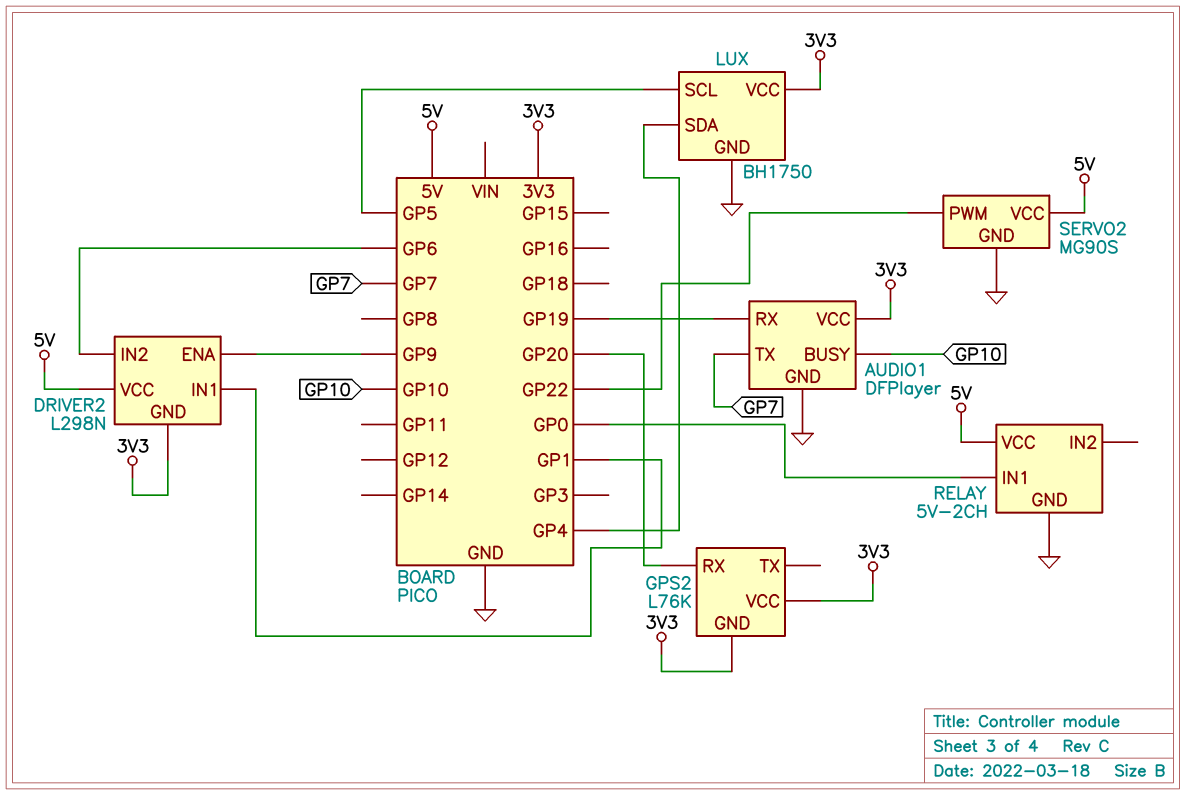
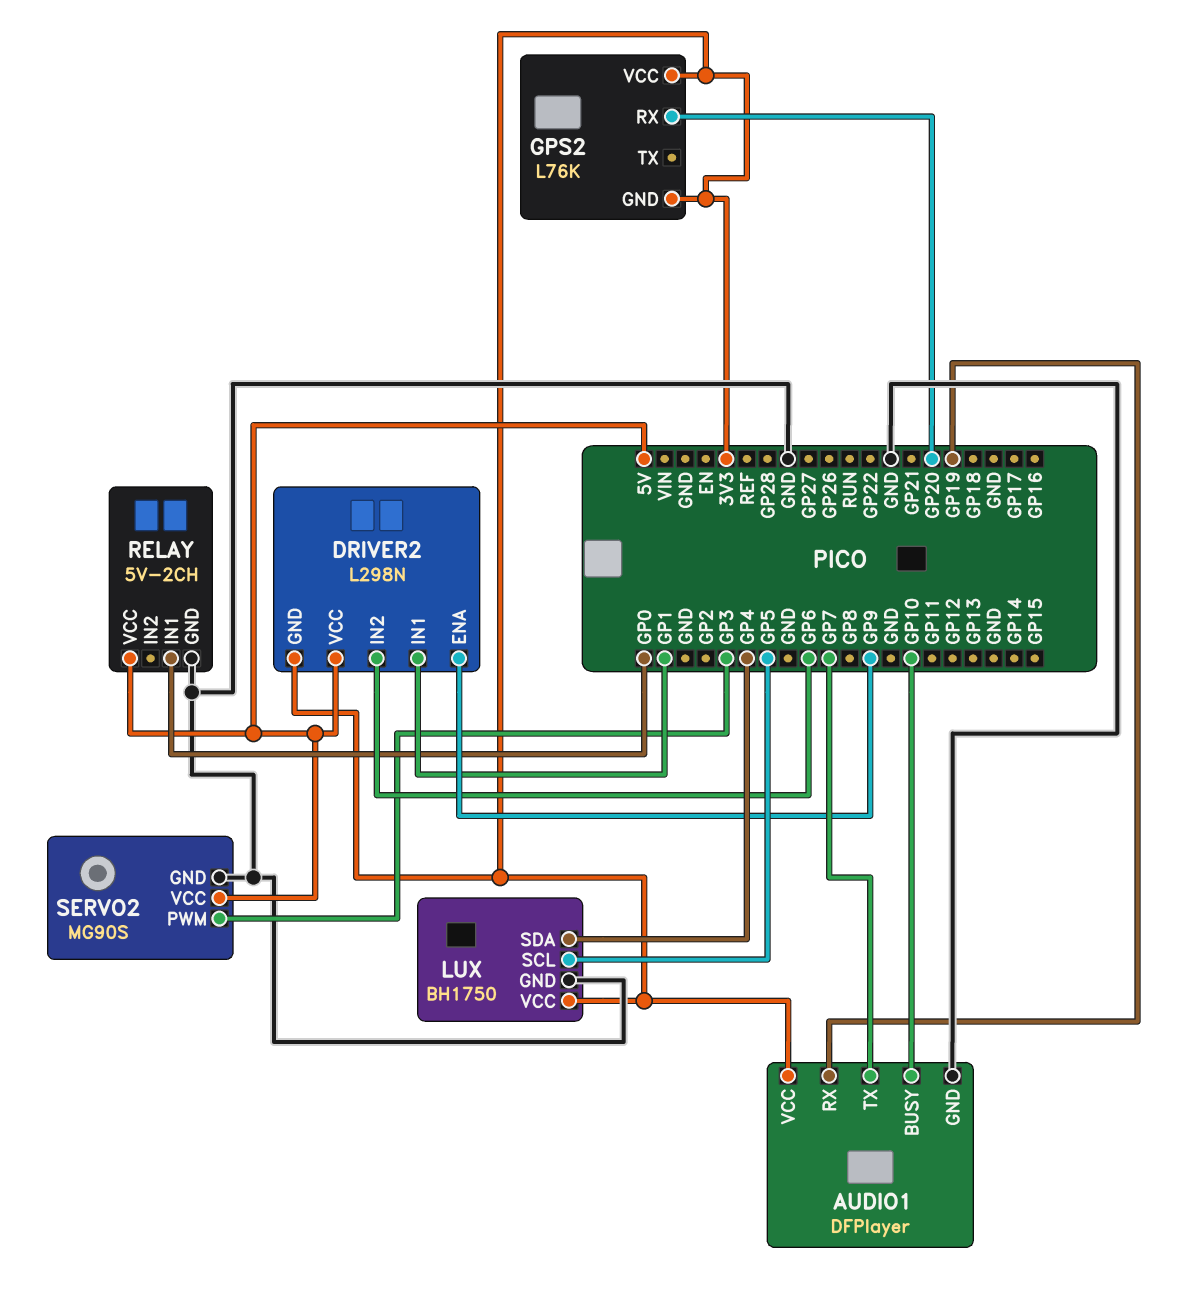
SERVO2 pin PWM: GP22 -> GP3

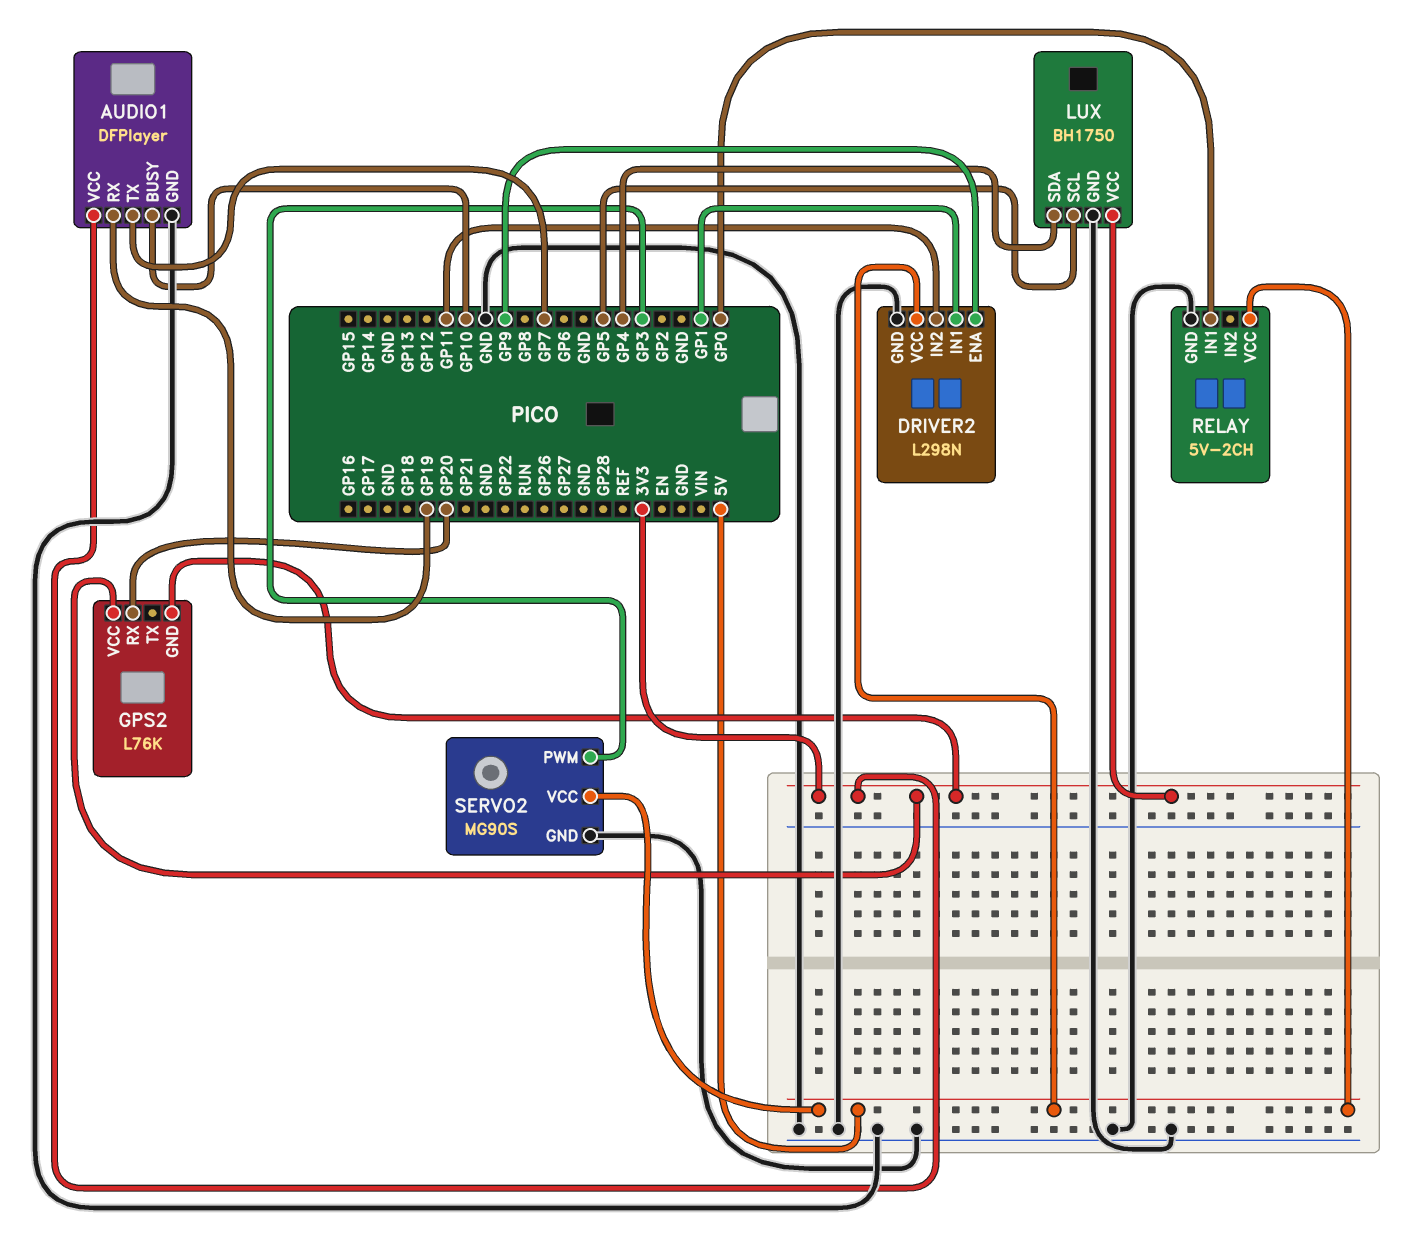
DRIVER2 pin GND: 3V3 -> GND
DRIVER2 pin IN2: GP6 -> GP11

